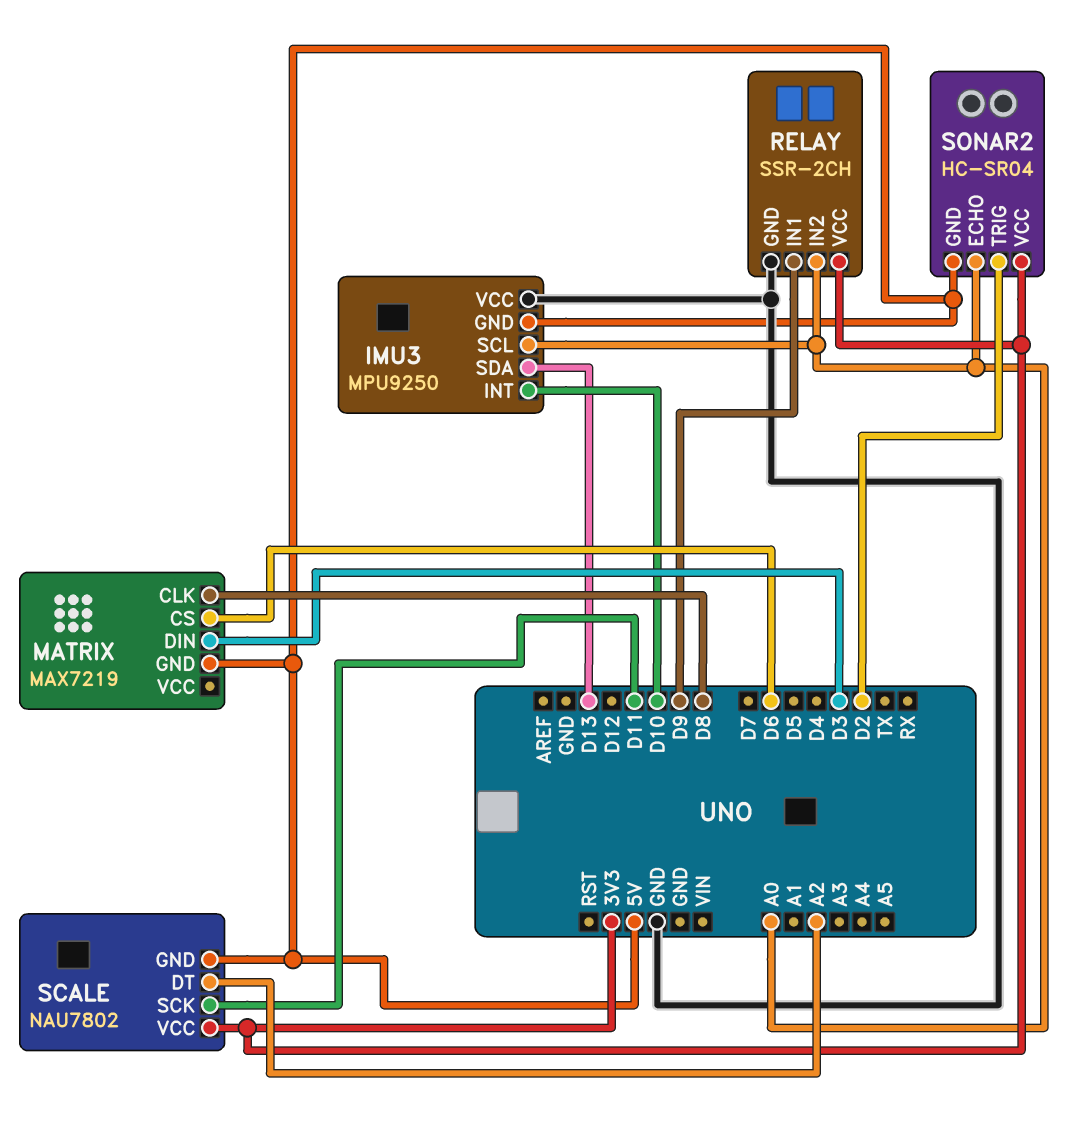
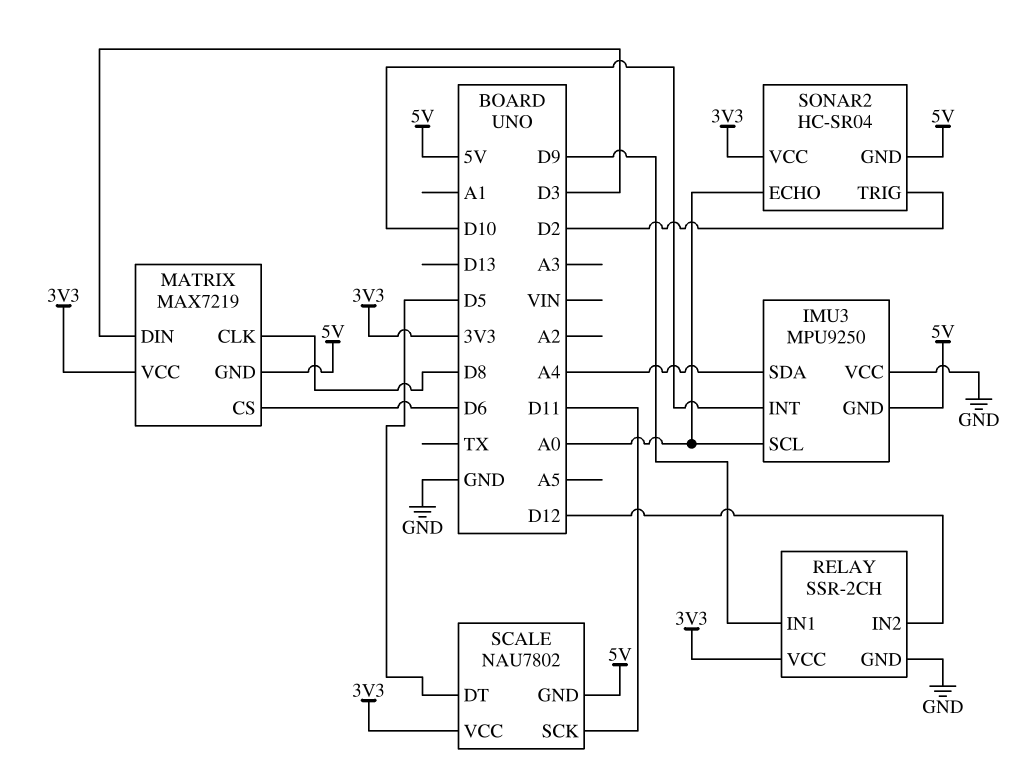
IMU3 pin SDA: D13 -> A4
MATRIX pin VCC: none -> 3V3
RELAY pin IN2: A0 -> D12
SCALE pin DT: A2 -> D5

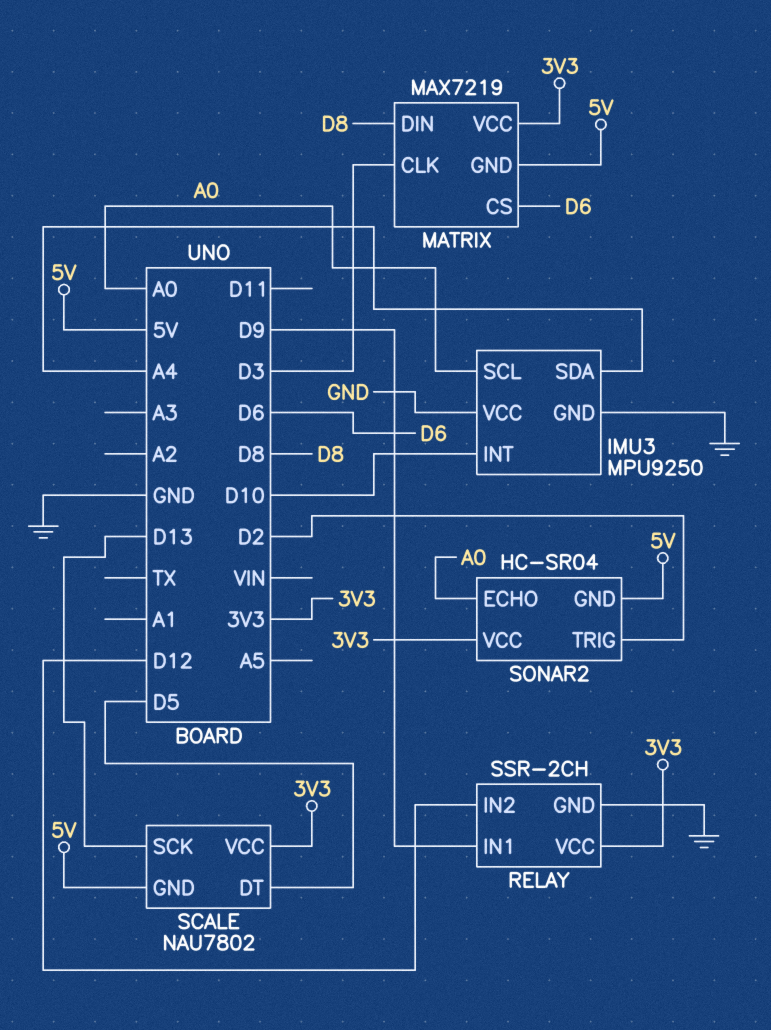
IMU3 pin GND: 5V -> GND
MATRIX pin CLK: D8 -> D3
MATRIX pin DIN: D3 -> D8
SCALE pin SCK: D11 -> D13

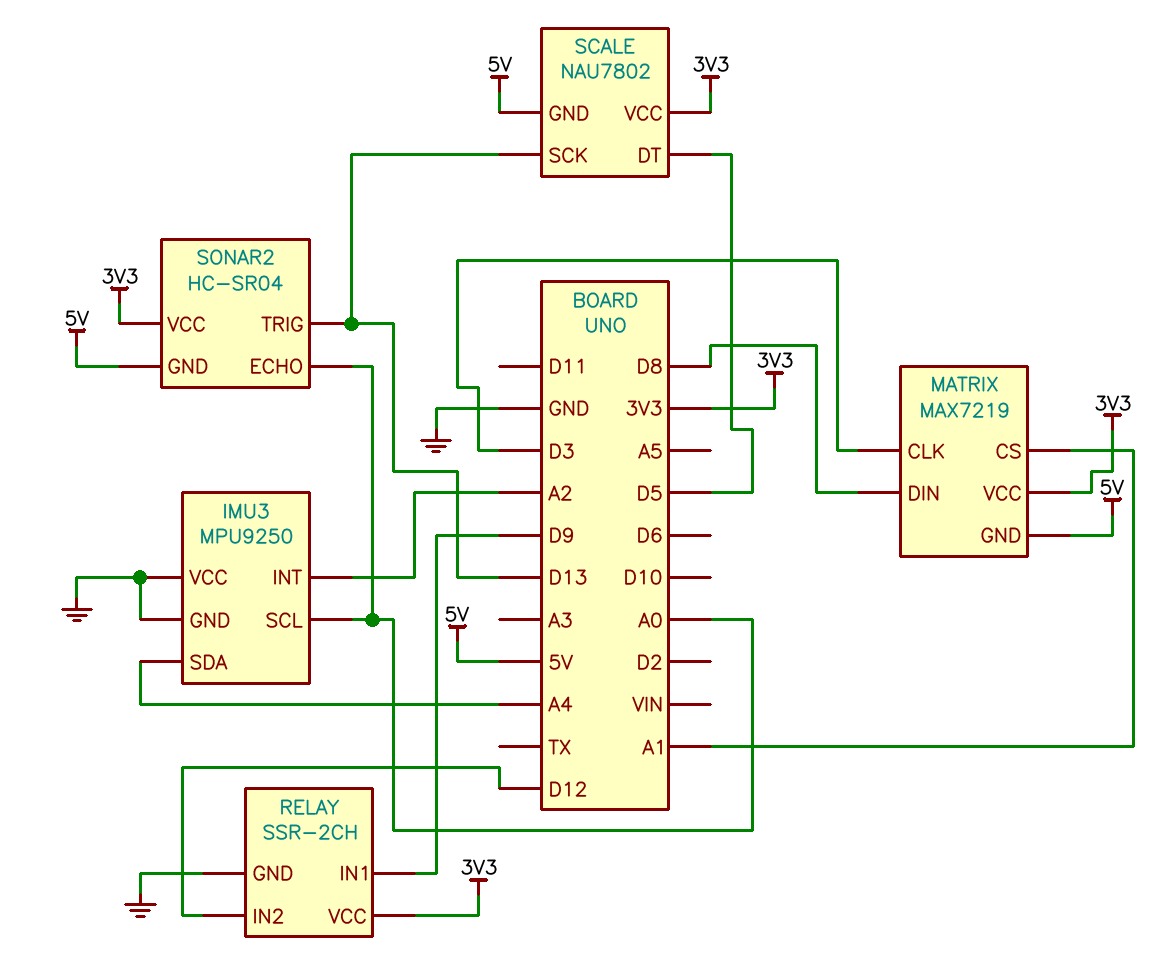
IMU3 pin INT: D10 -> A2
MATRIX pin CS: D6 -> A1
SONAR2 pin TRIG: D2 -> D13

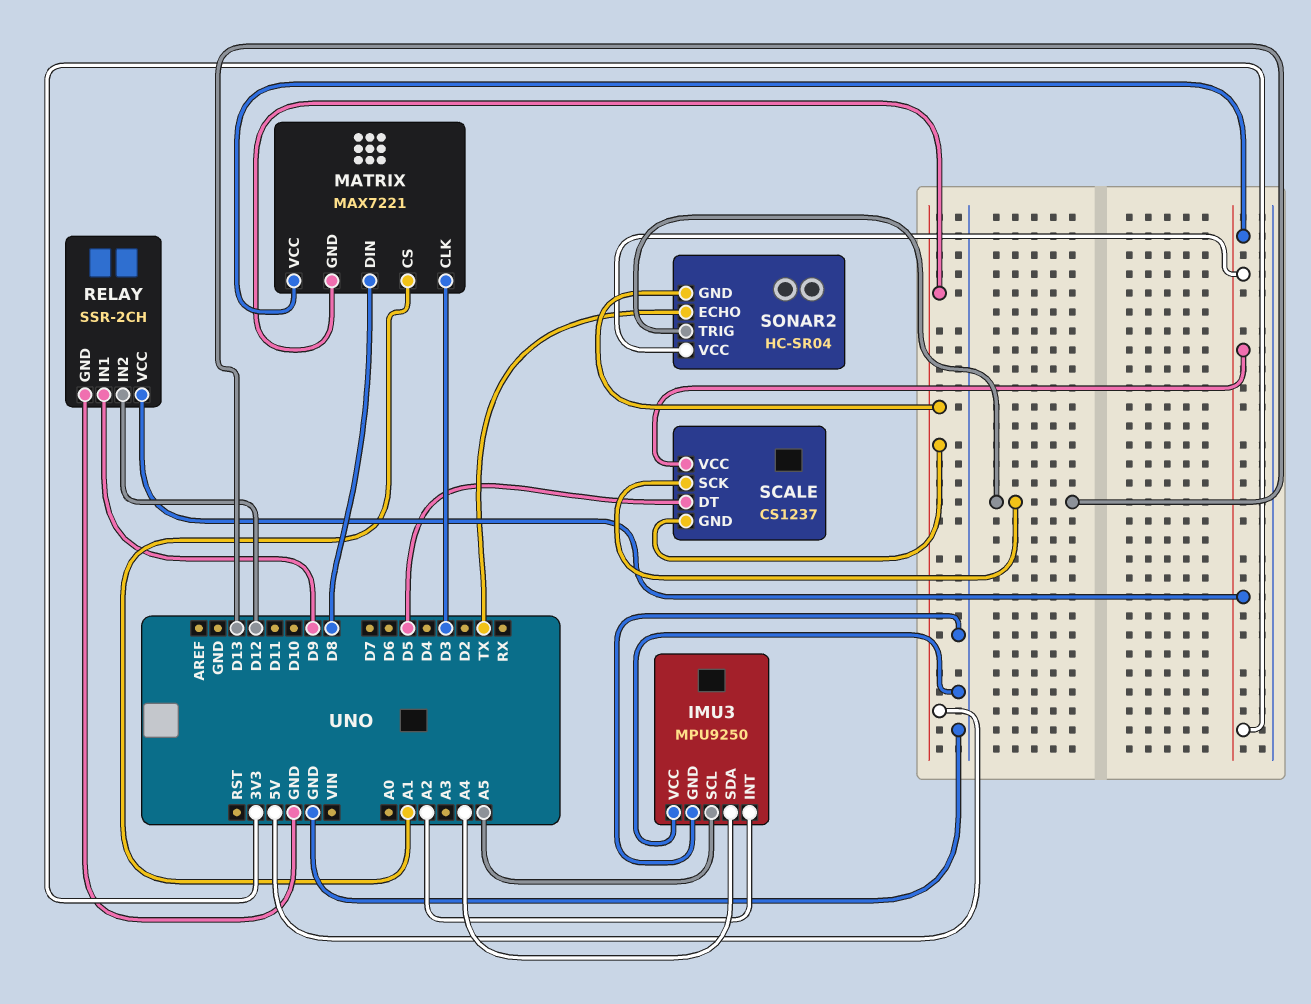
IMU3 pin SCL: A0 -> A5
MATRIX: MAX7219 -> MAX7221
SCALE: NAU7802 -> CS1237
SONAR2 pin ECHO: A0 -> TX

